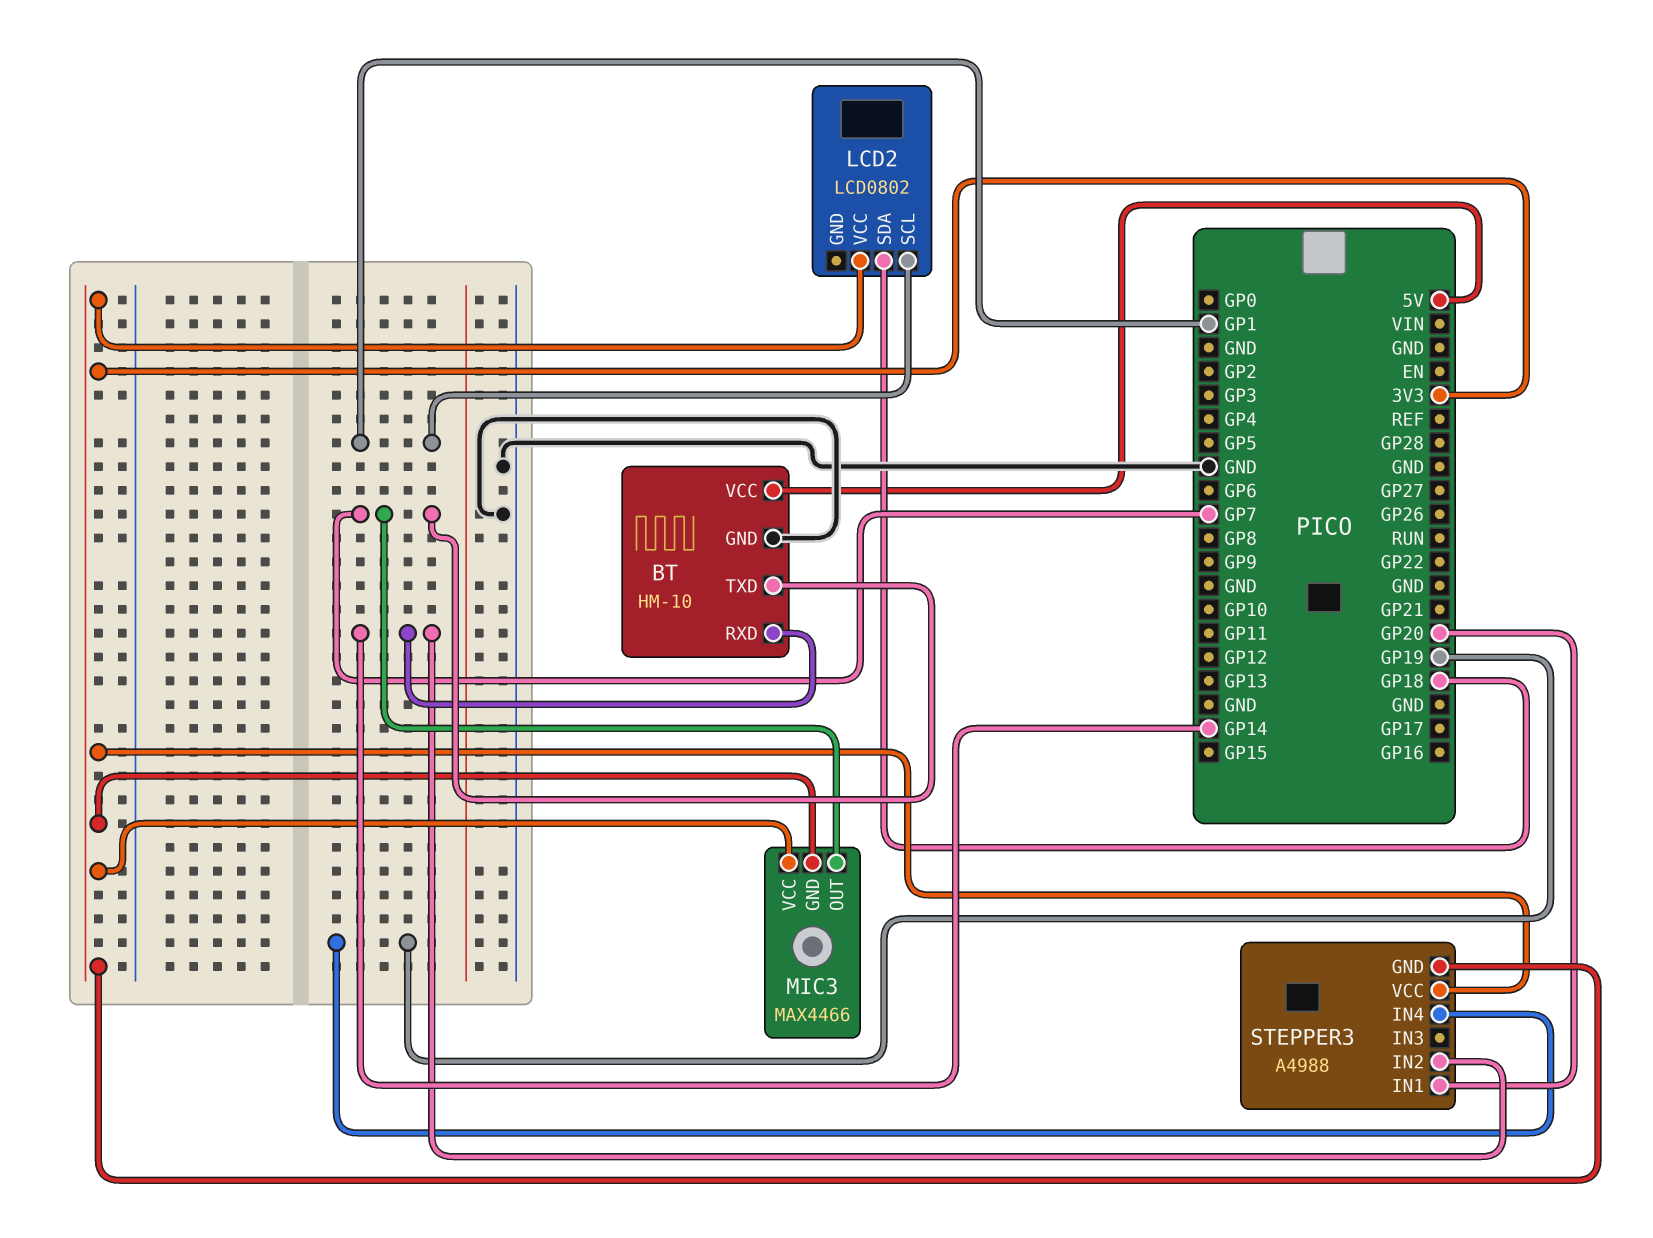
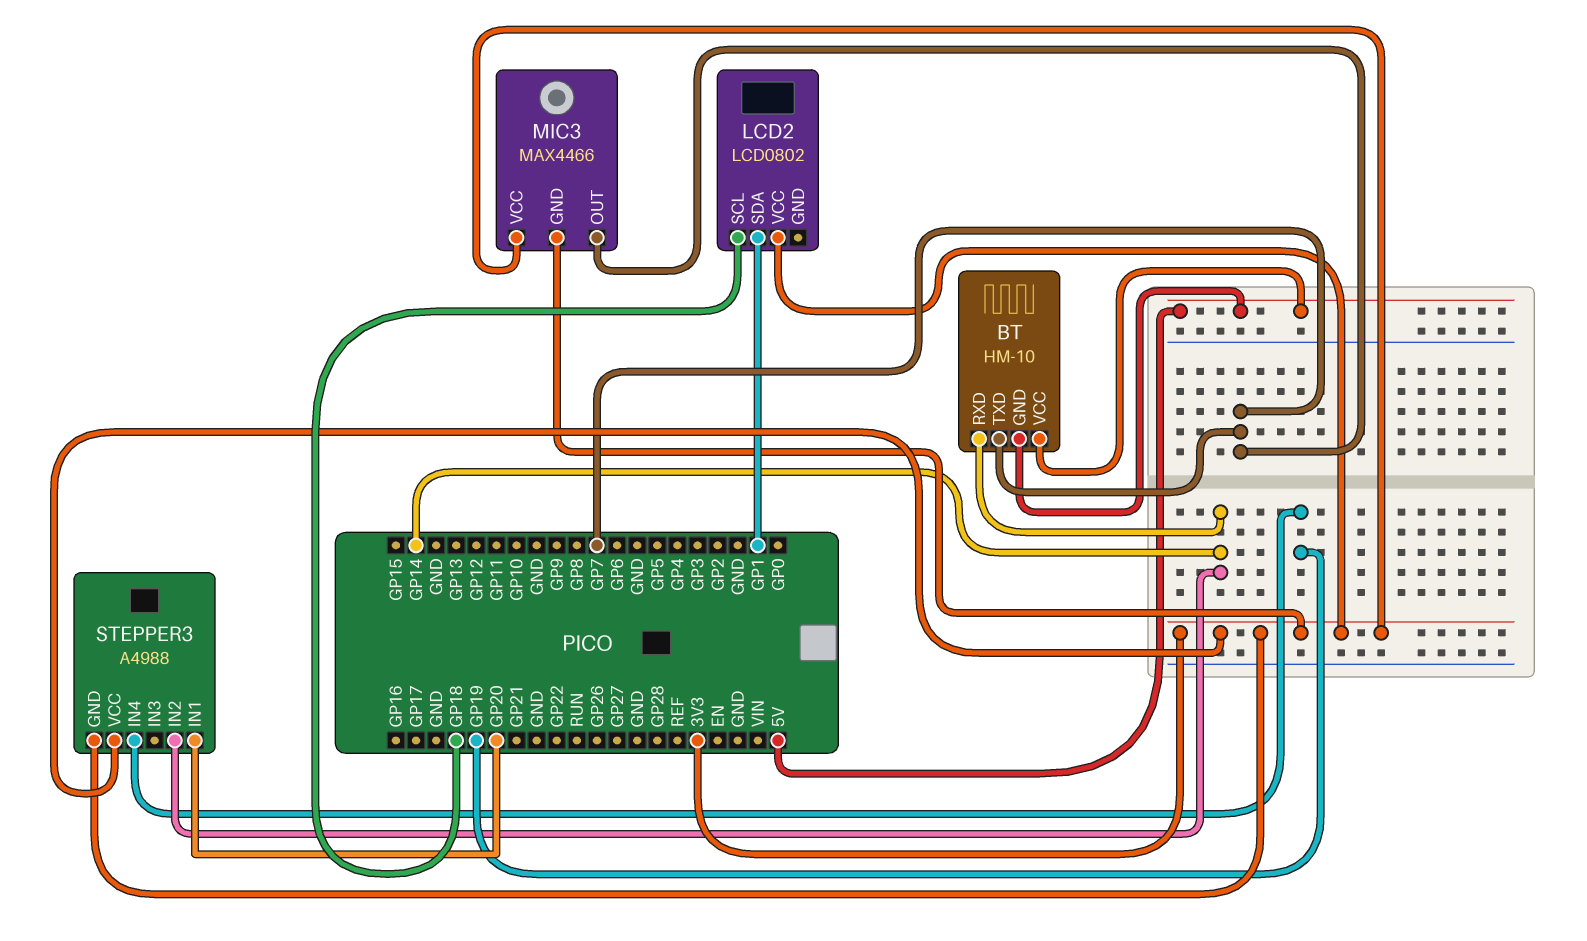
BT pin GND: GND -> 5V
LCD2 pin SCL: GP1 -> GP18
LCD2 pin SDA: GP18 -> GP1

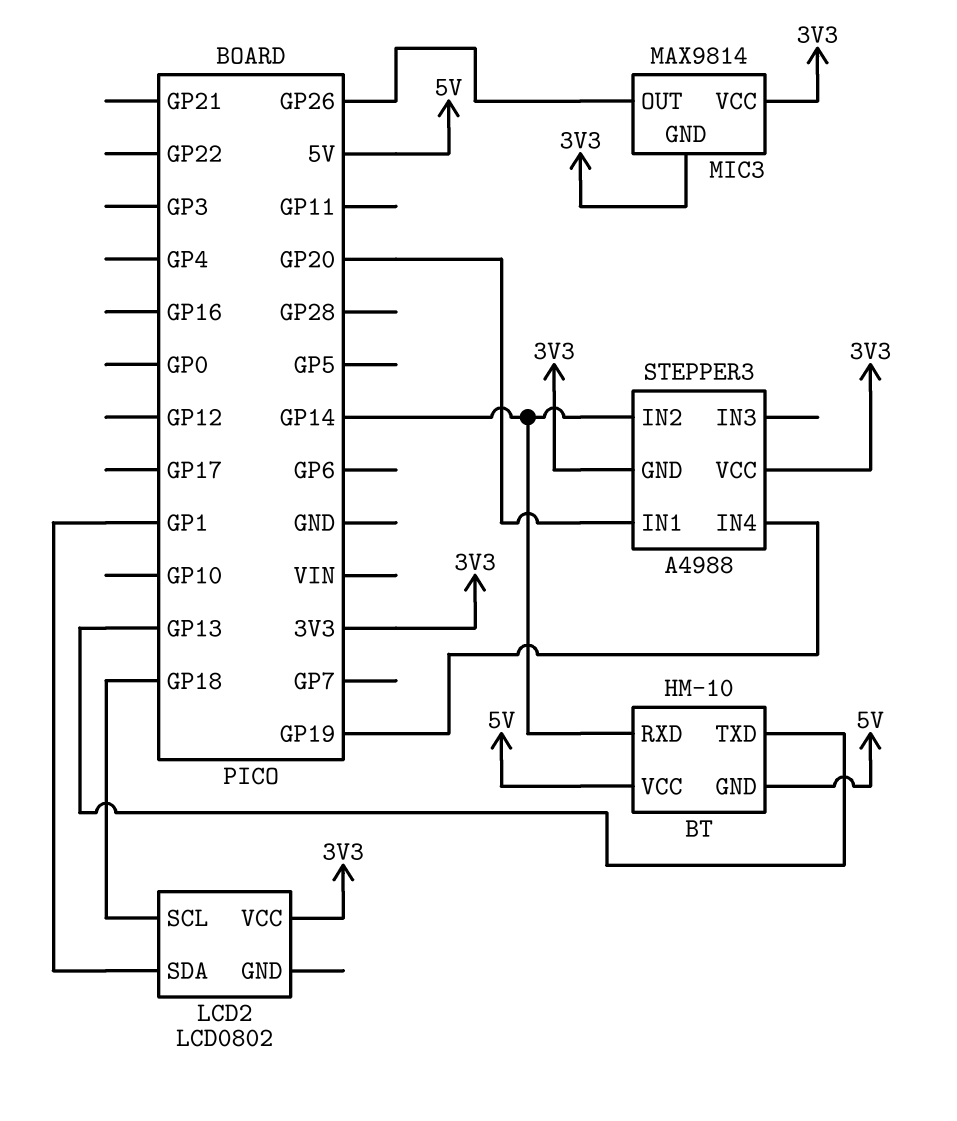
BT pin TXD: GP7 -> GP13
MIC3: MAX4466 -> MAX9814
MIC3 pin OUT: GP7 -> GP26

